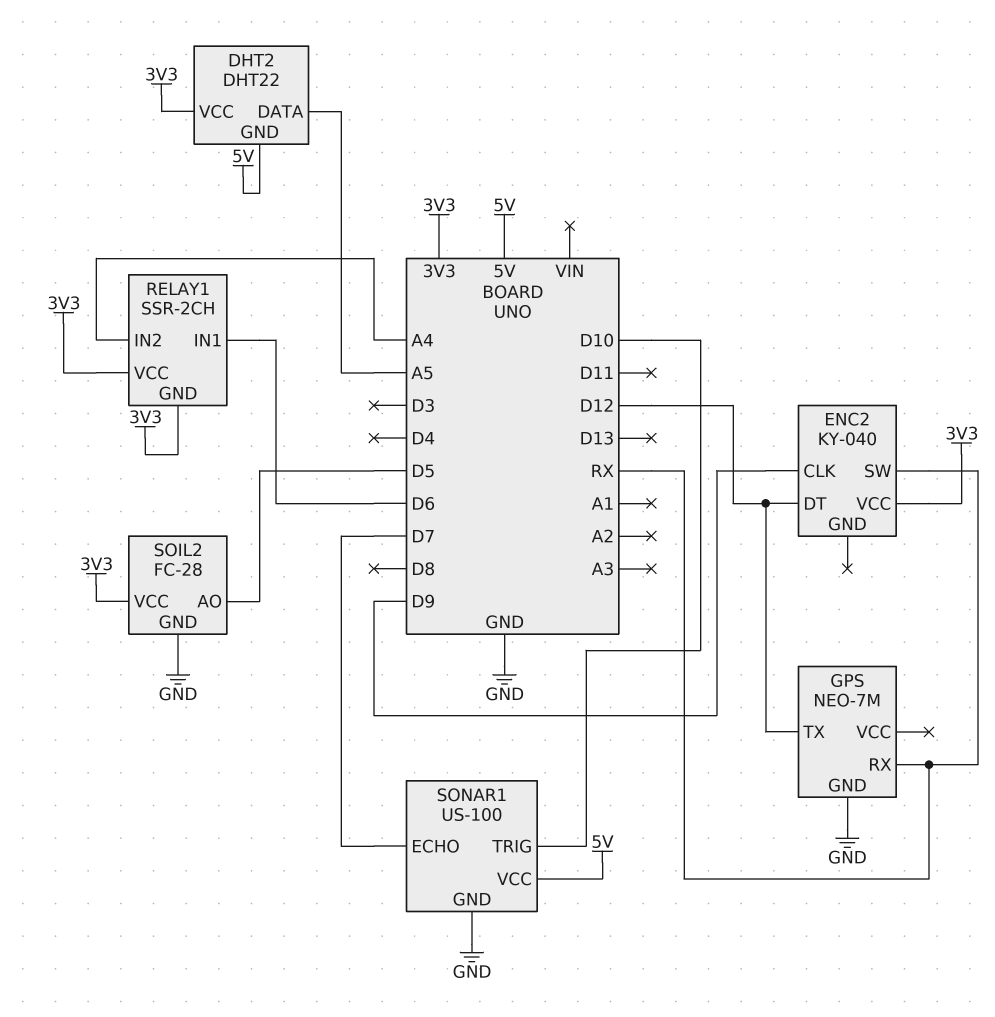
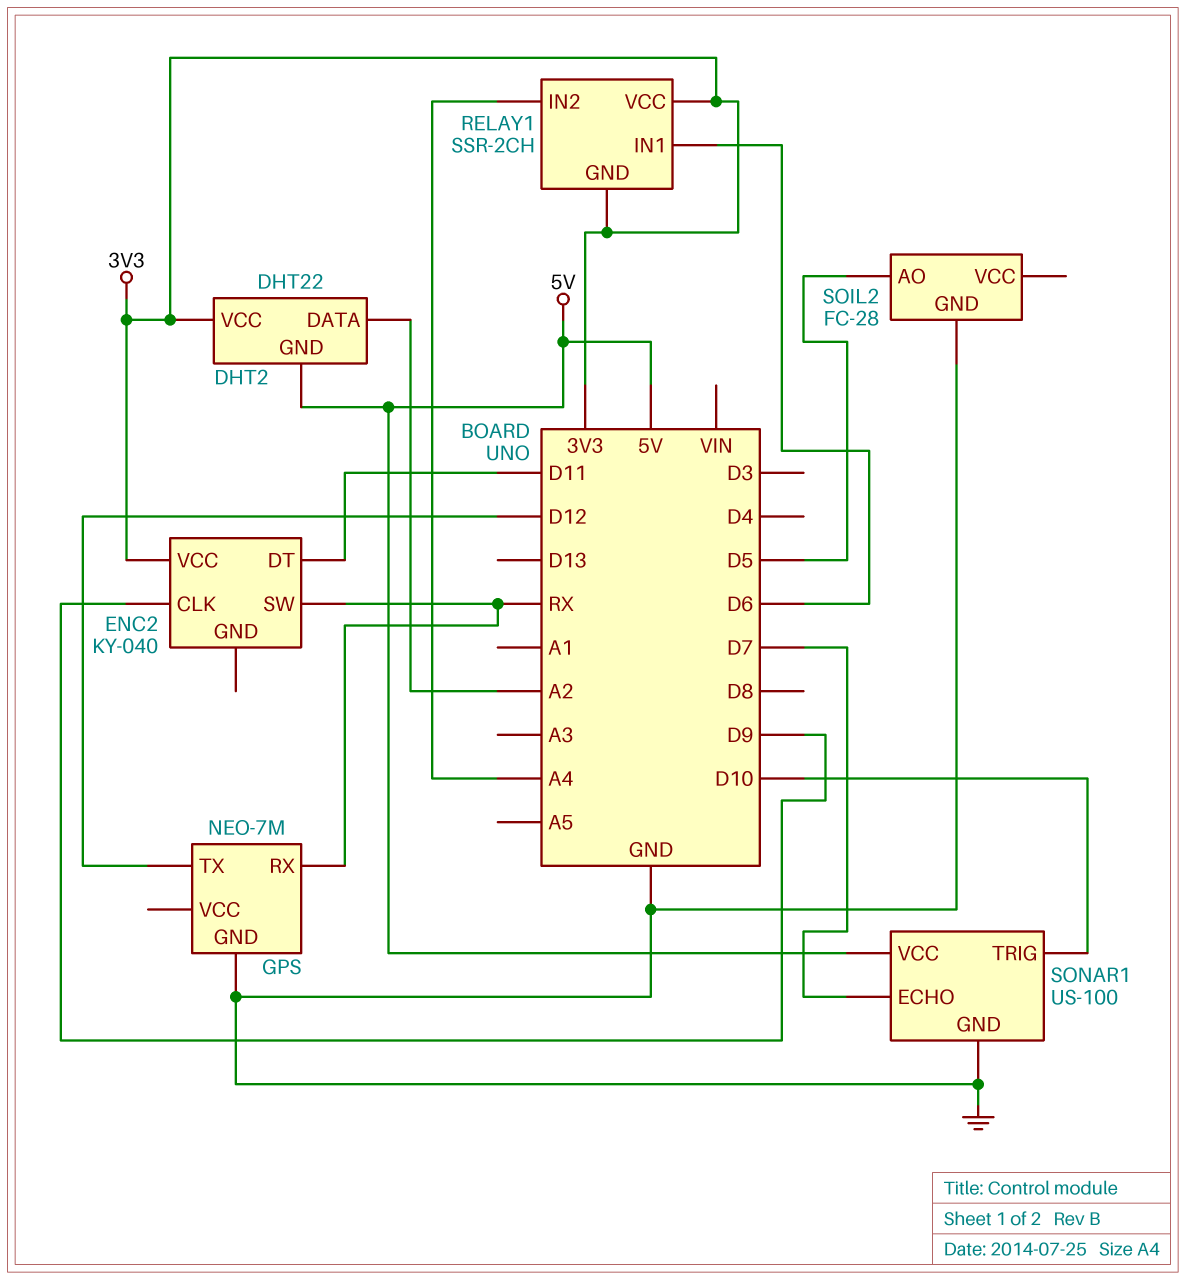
DHT2 pin DATA: A5 -> A2
ENC2 pin DT: D12 -> D11
SOIL2 pin VCC: 3V3 -> none

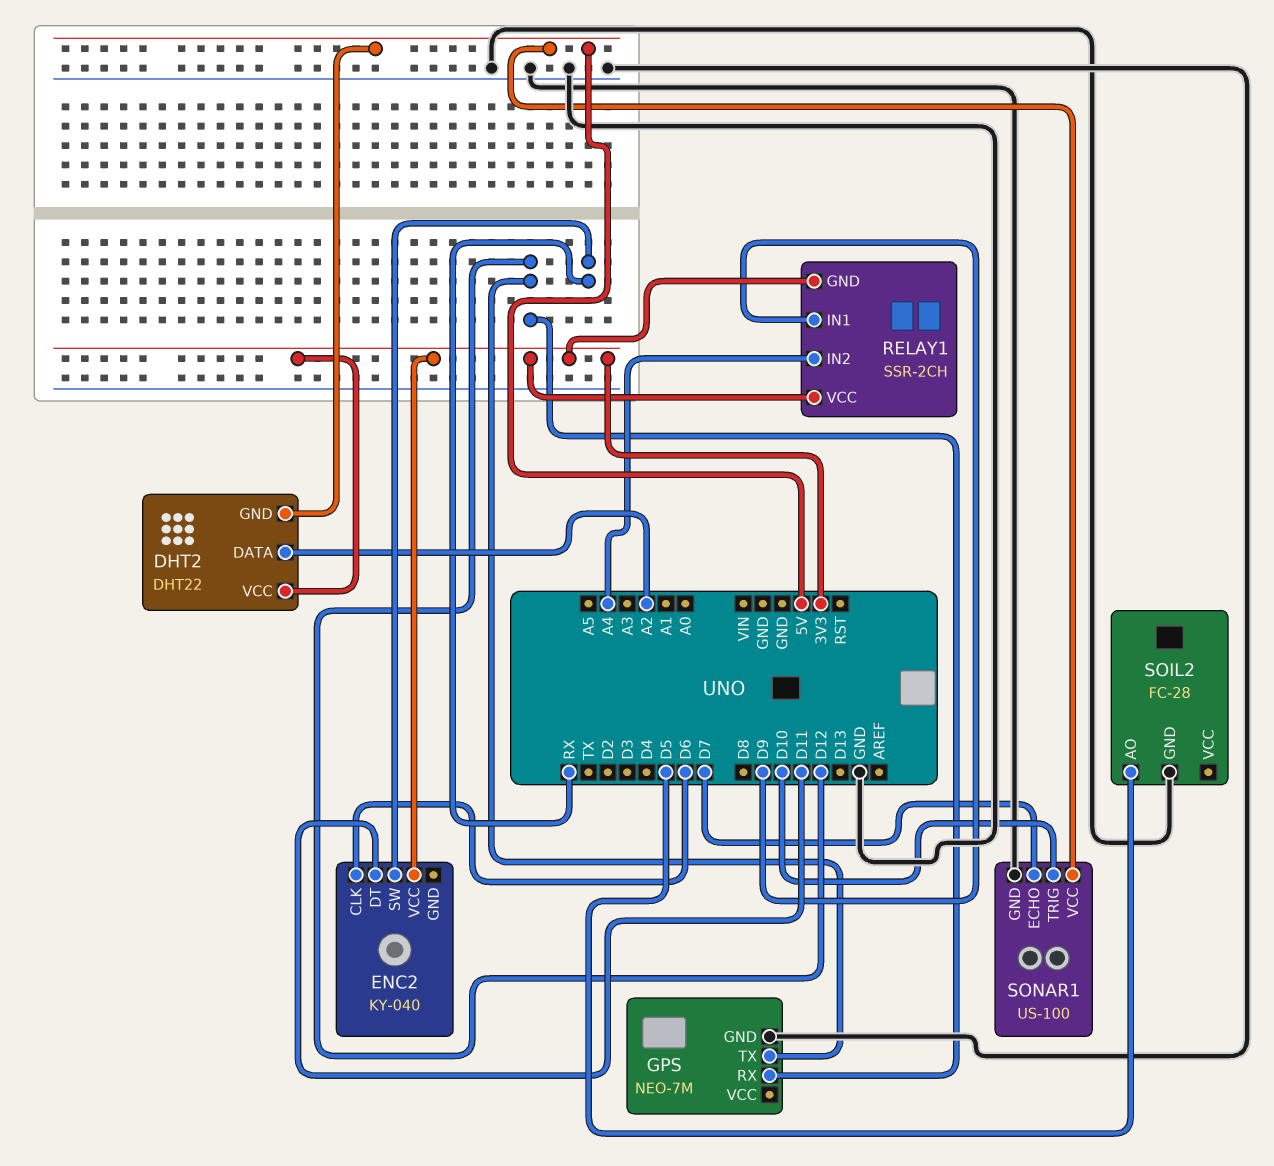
ENC2 pin CLK: D9 -> D6
GPS pin RX: RX -> D12
RELAY1 pin IN1: D6 -> D9

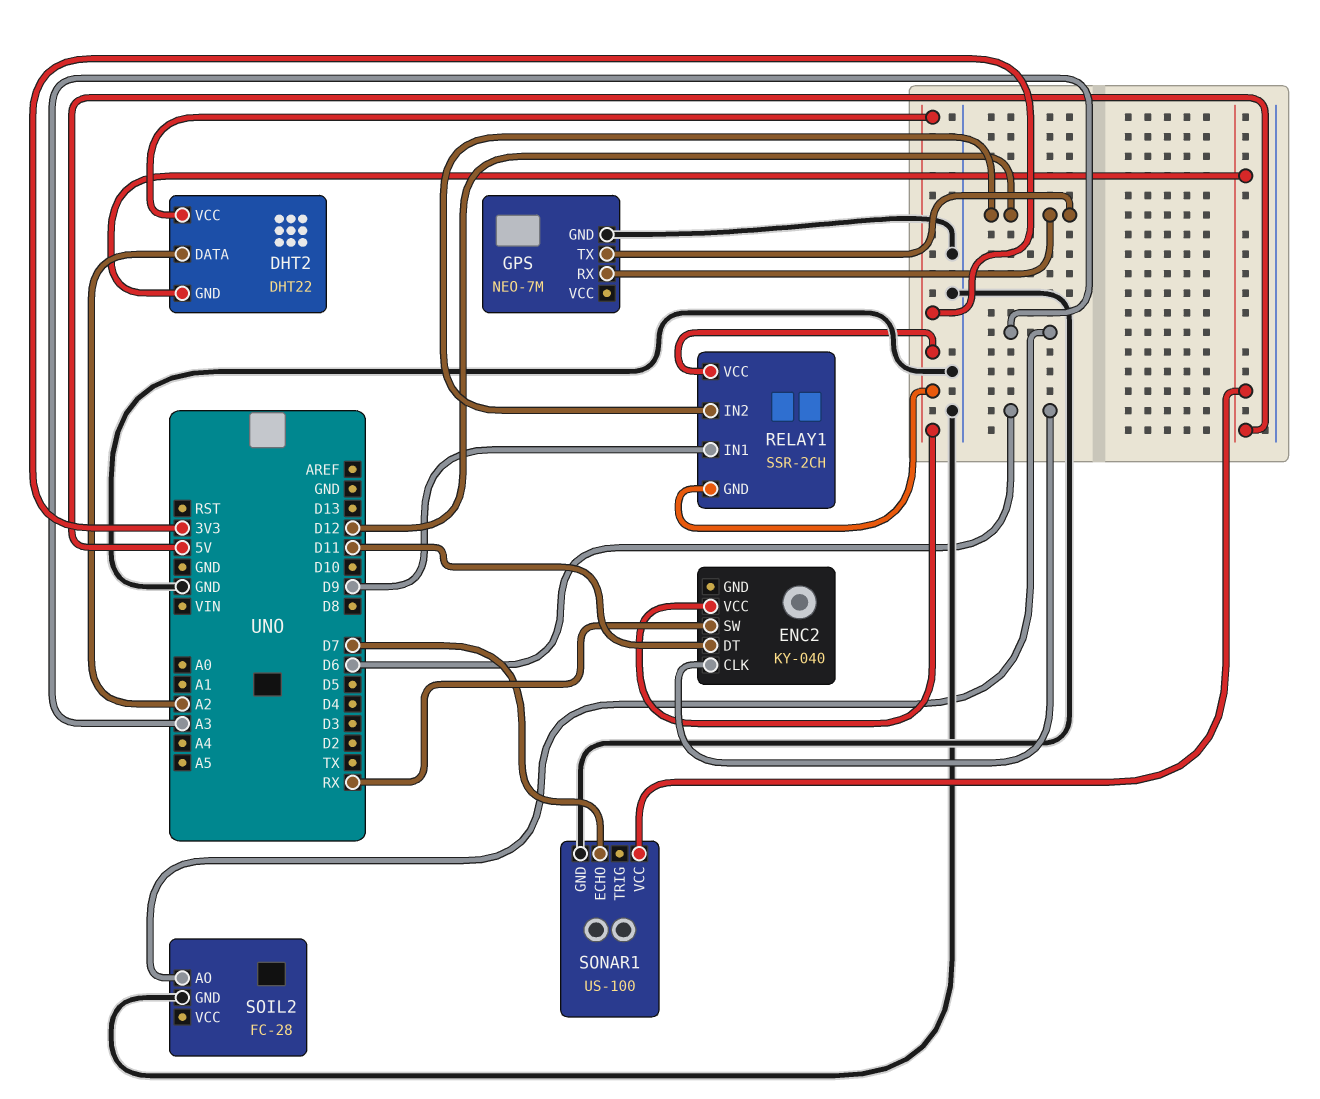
RELAY1 pin IN2: A4 -> D12
SOIL2 pin AO: D5 -> A3
SONAR1 pin TRIG: D10 -> none

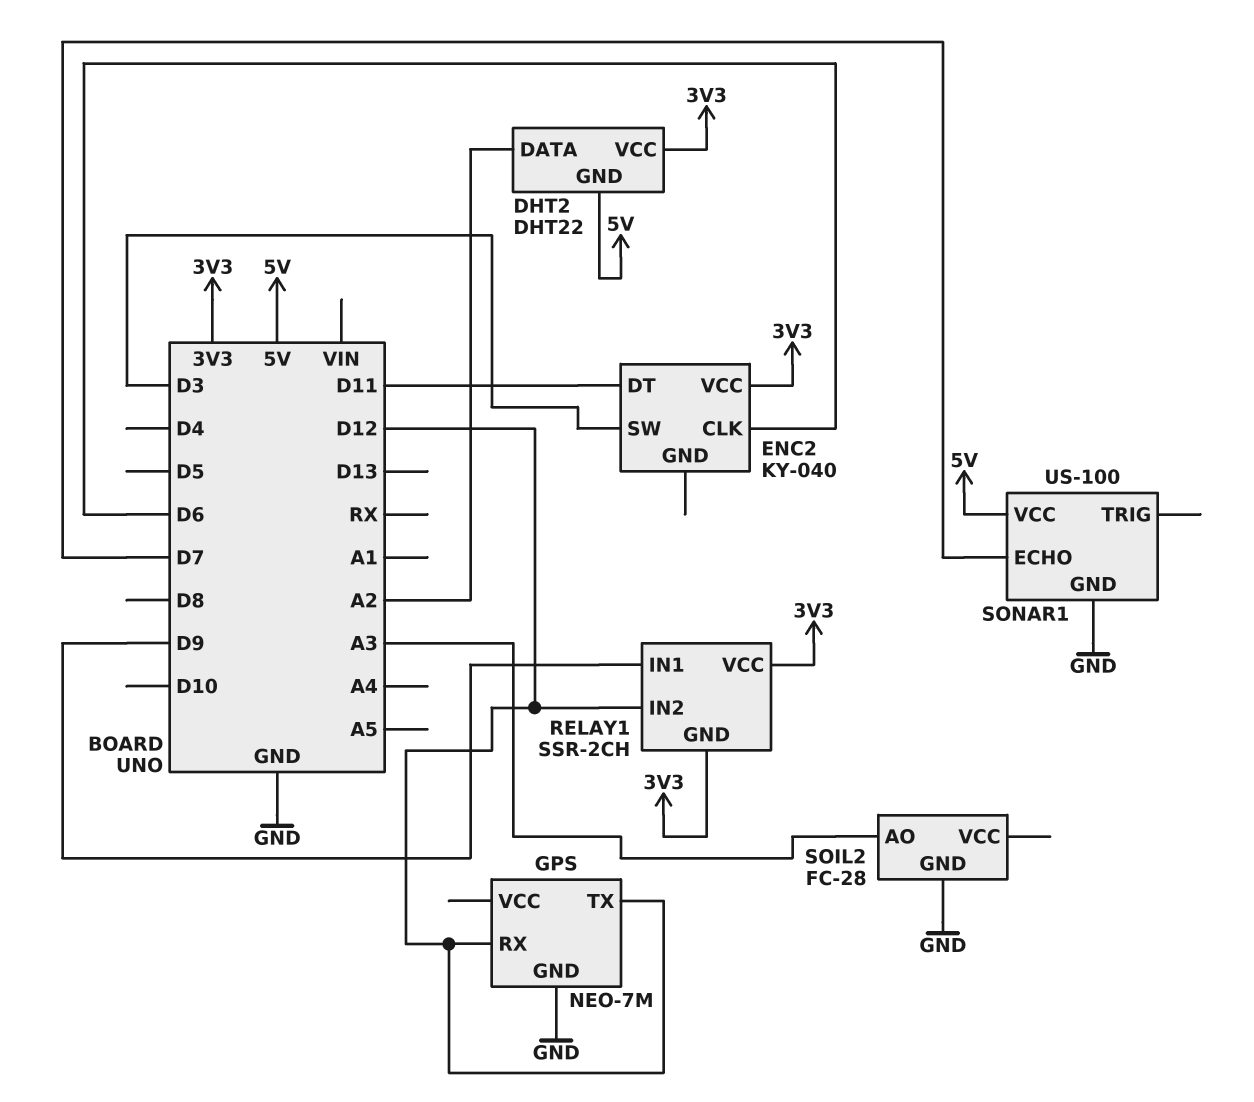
ENC2 pin SW: RX -> D3

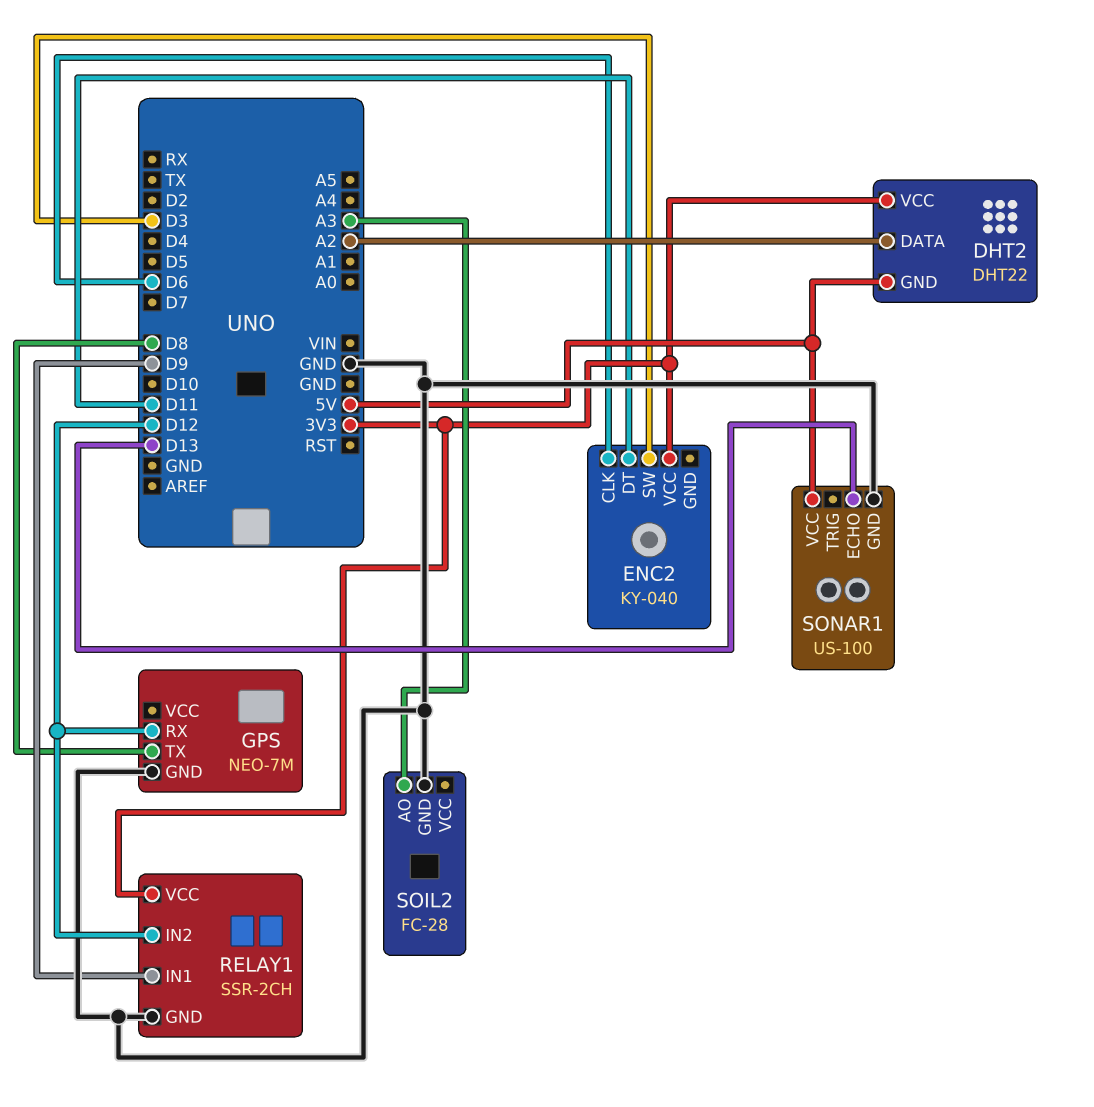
GPS pin TX: D12 -> D8
RELAY1 pin GND: 3V3 -> GND
SONAR1 pin ECHO: D7 -> D13

